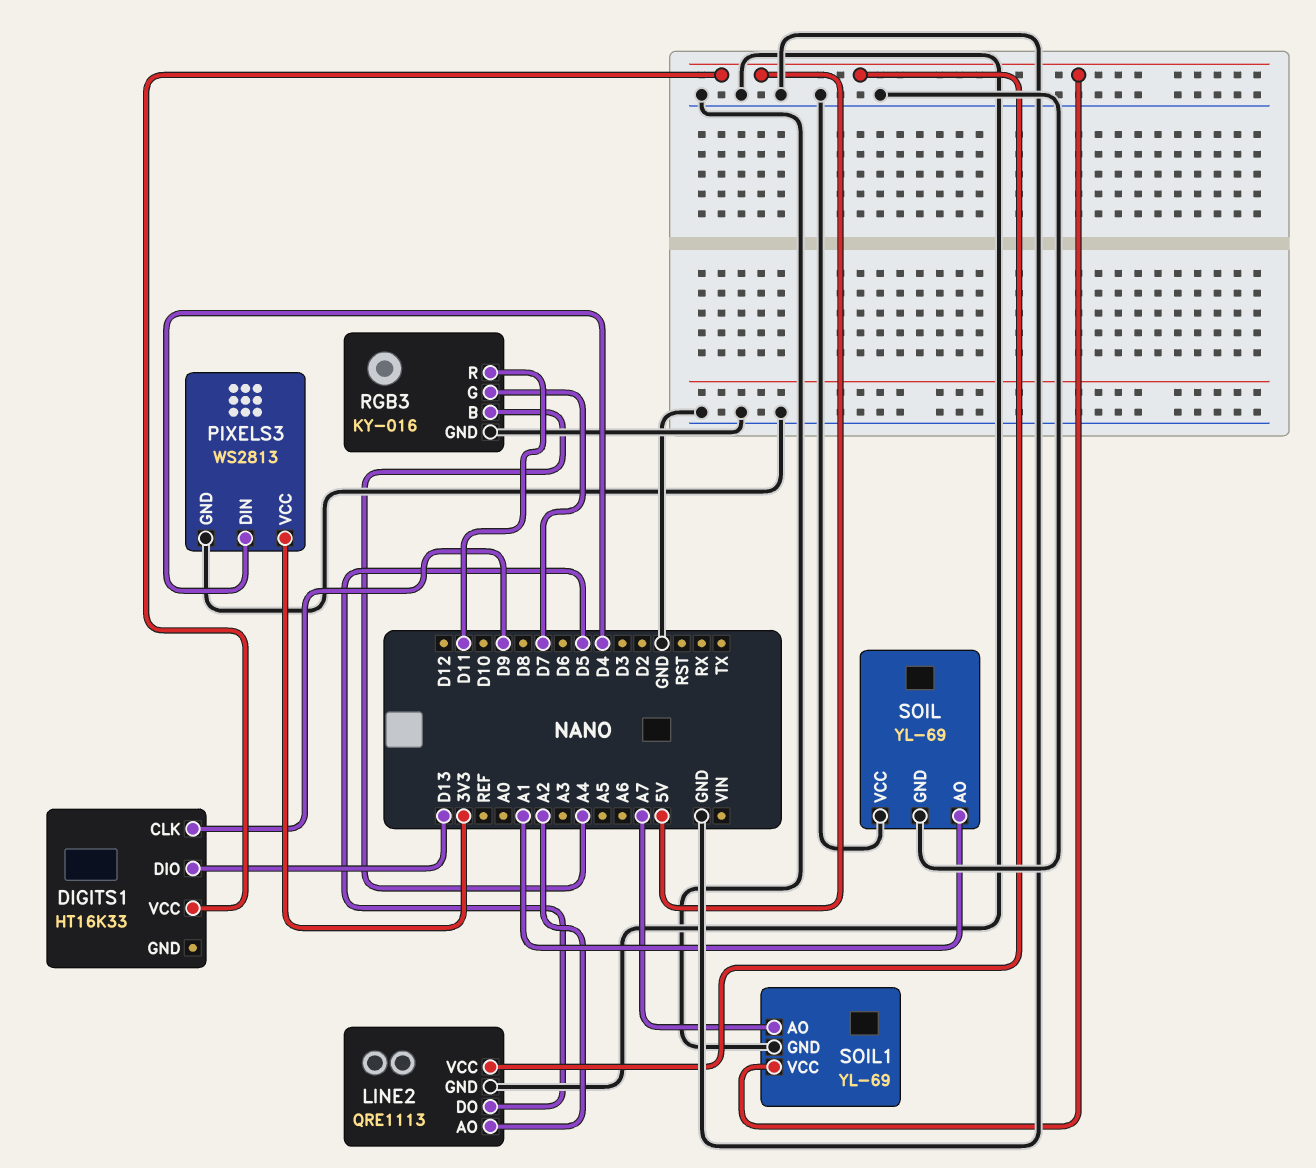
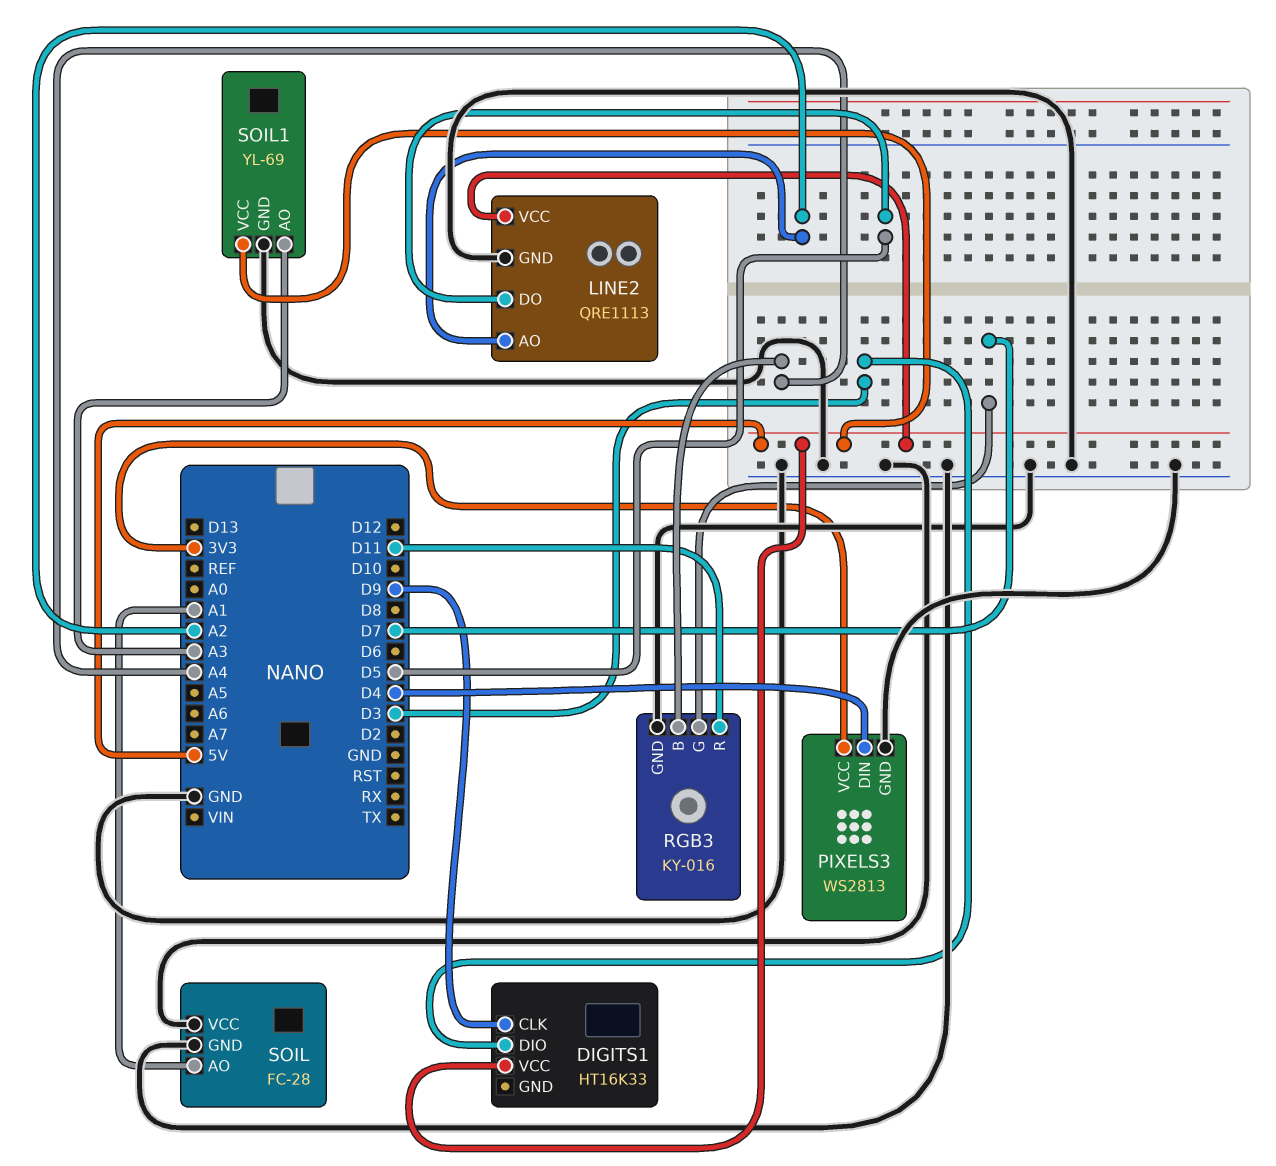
DIGITS1 pin DIO: D13 -> D3
SOIL: YL-69 -> FC-28
SOIL1 pin AO: A7 -> A3

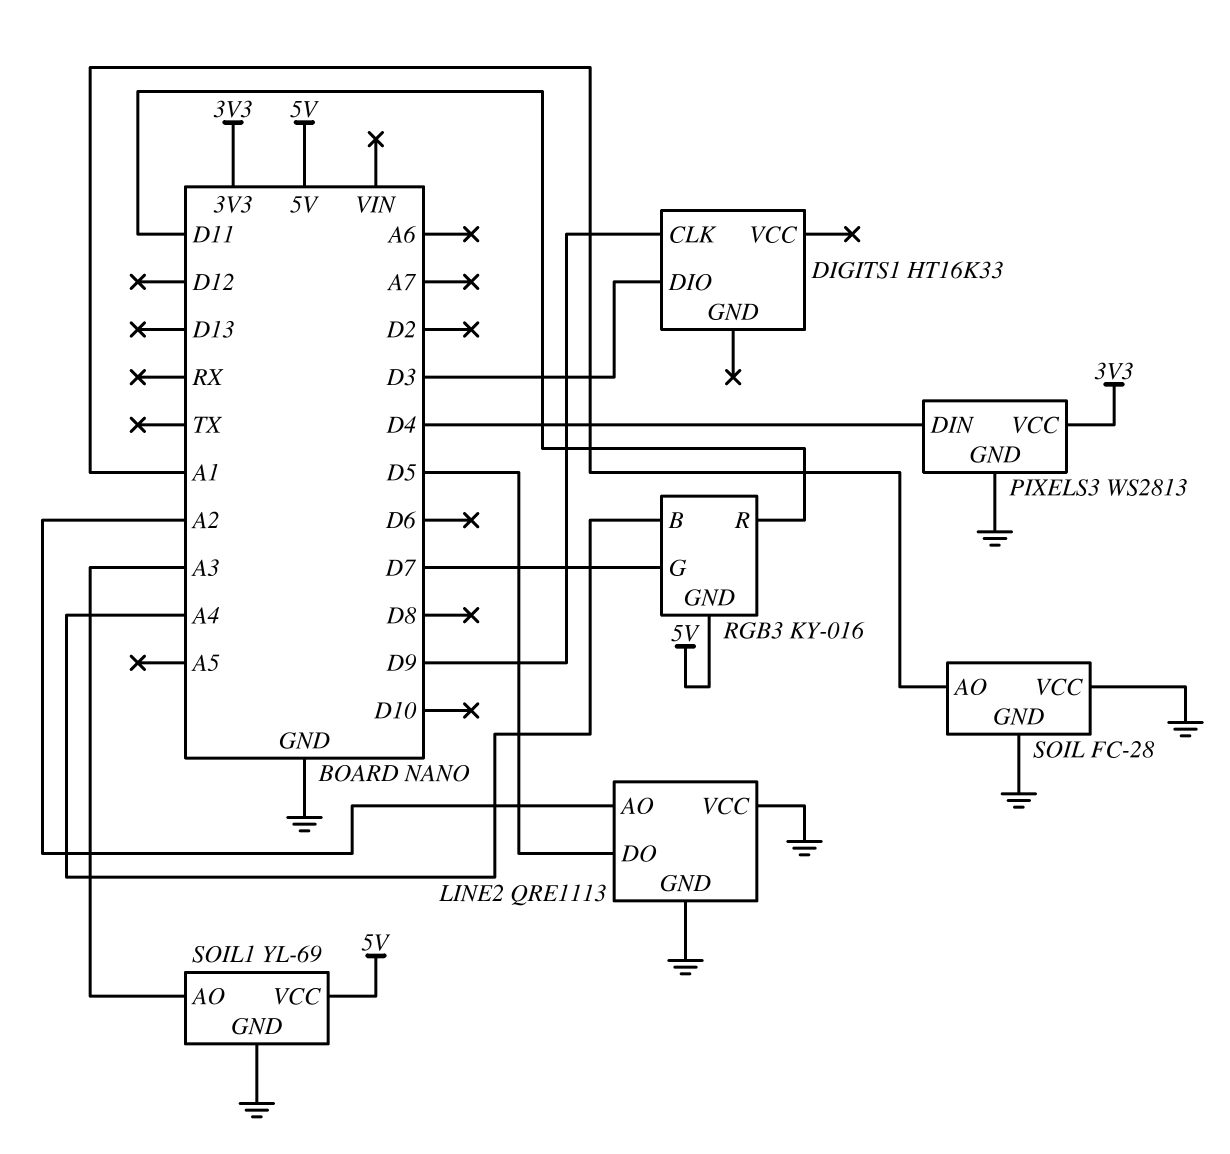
DIGITS1 pin VCC: 5V -> none
LINE2 pin VCC: 5V -> GND
RGB3 pin GND: GND -> 5V

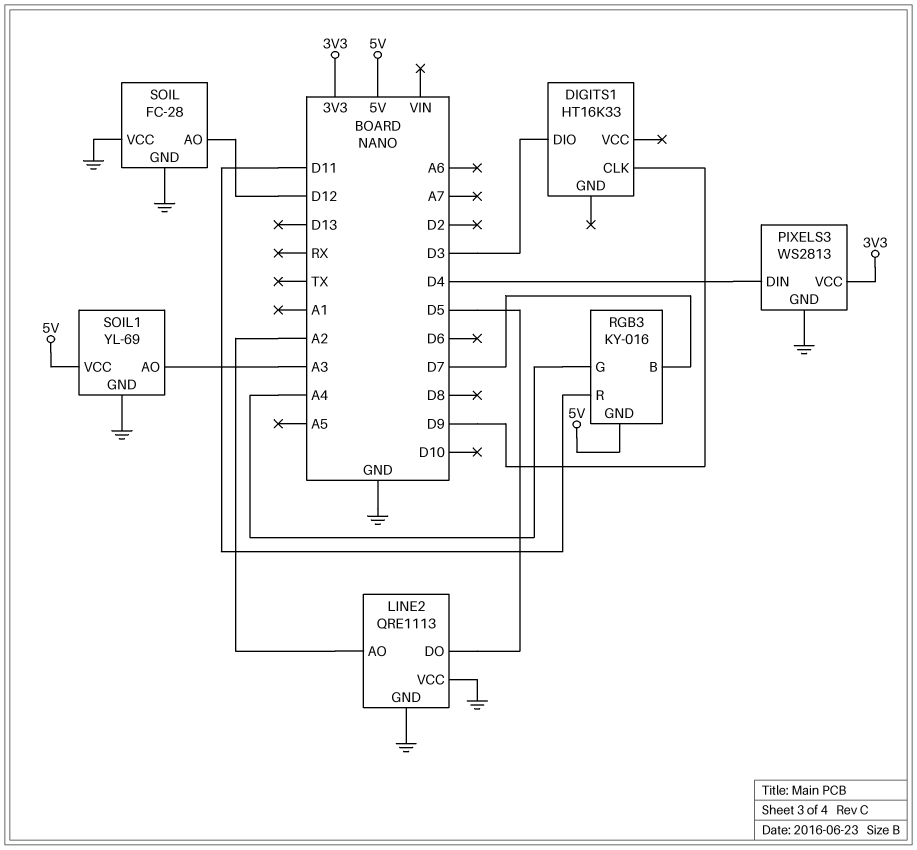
RGB3 pin B: A4 -> D7
RGB3 pin G: D7 -> A4
SOIL pin AO: A1 -> D12

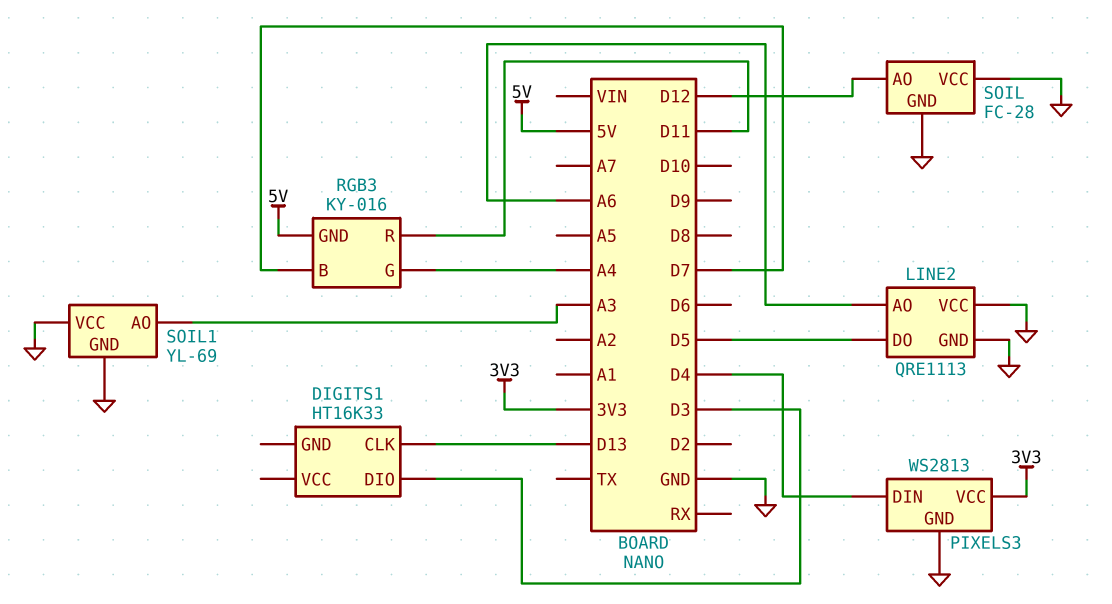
DIGITS1 pin CLK: D9 -> D13
LINE2 pin AO: A2 -> A6
SOIL1 pin VCC: 5V -> GND

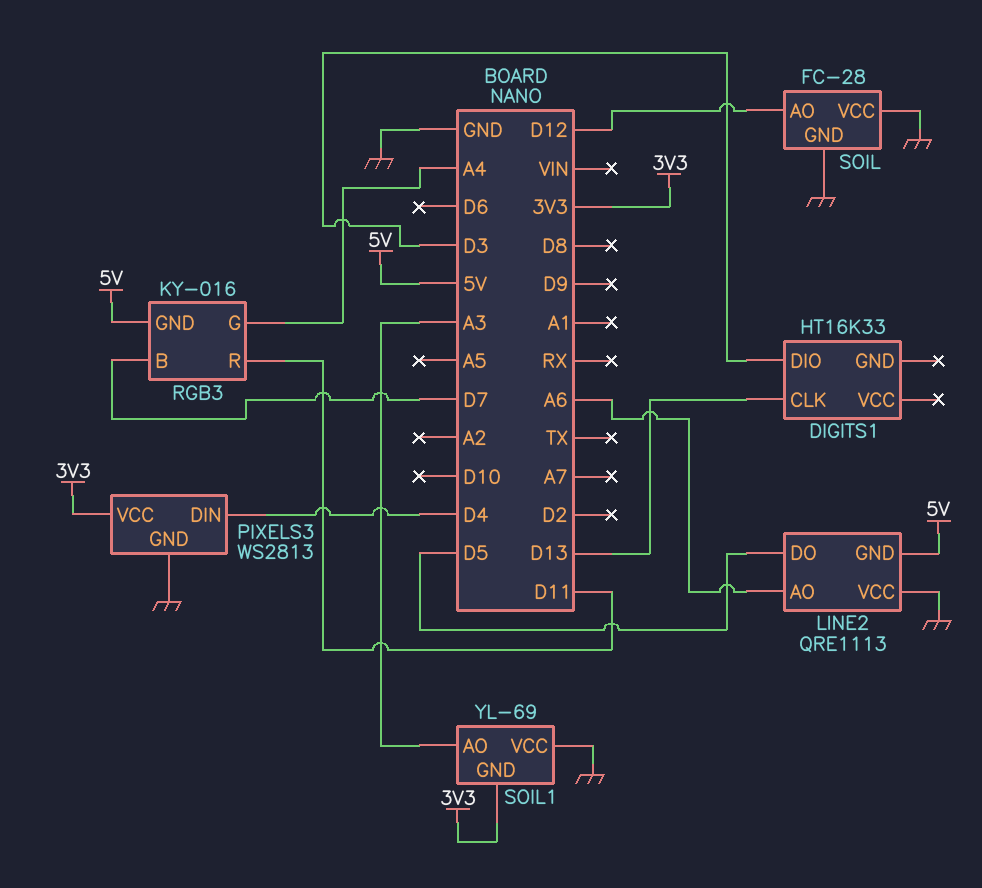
LINE2 pin GND: GND -> 5V
SOIL1 pin GND: GND -> 3V3

